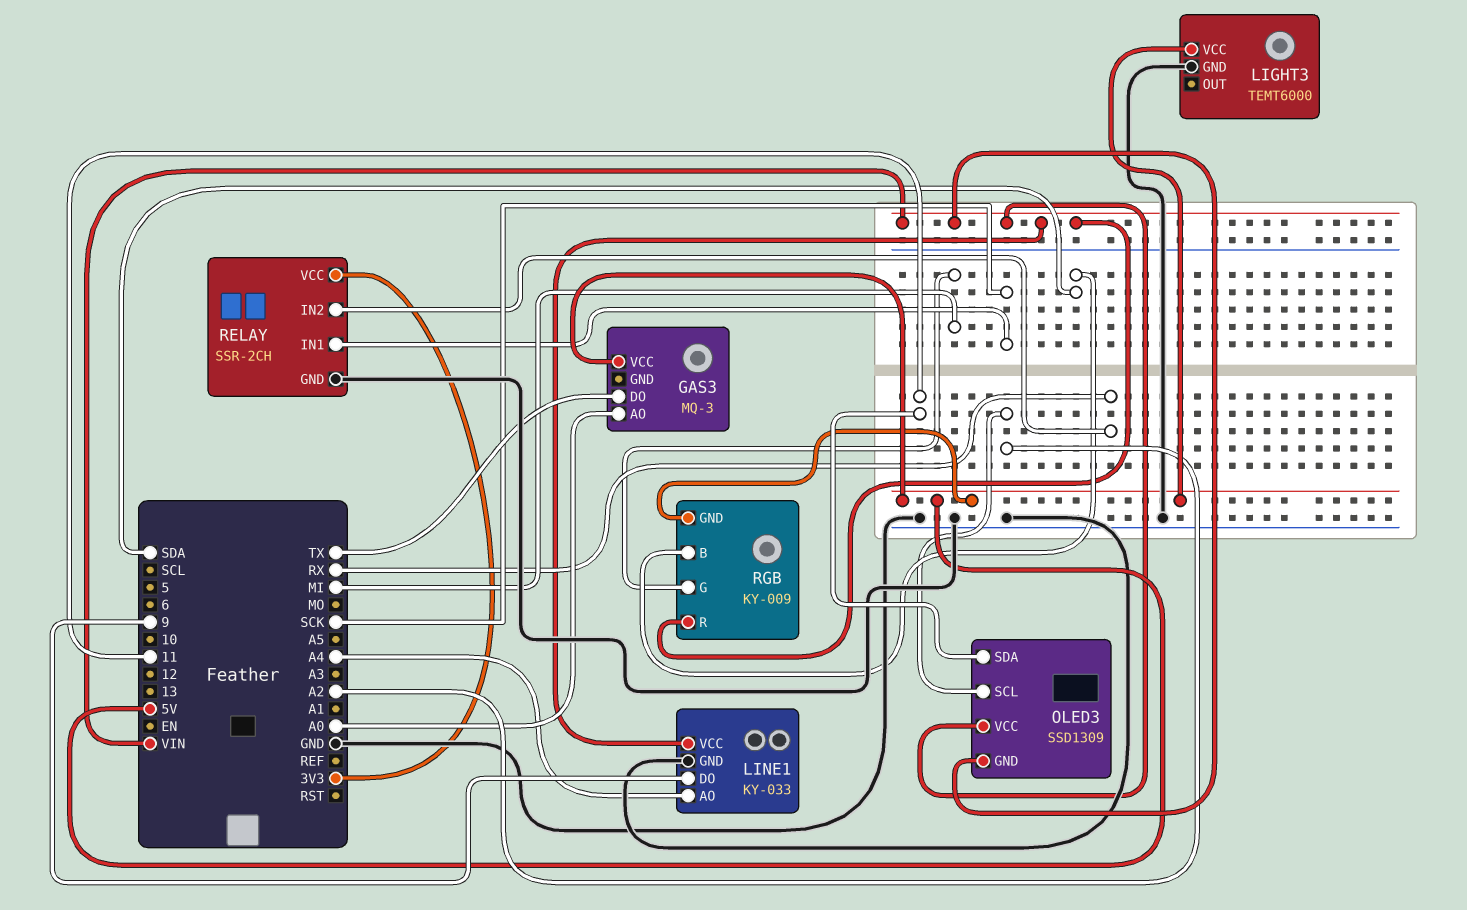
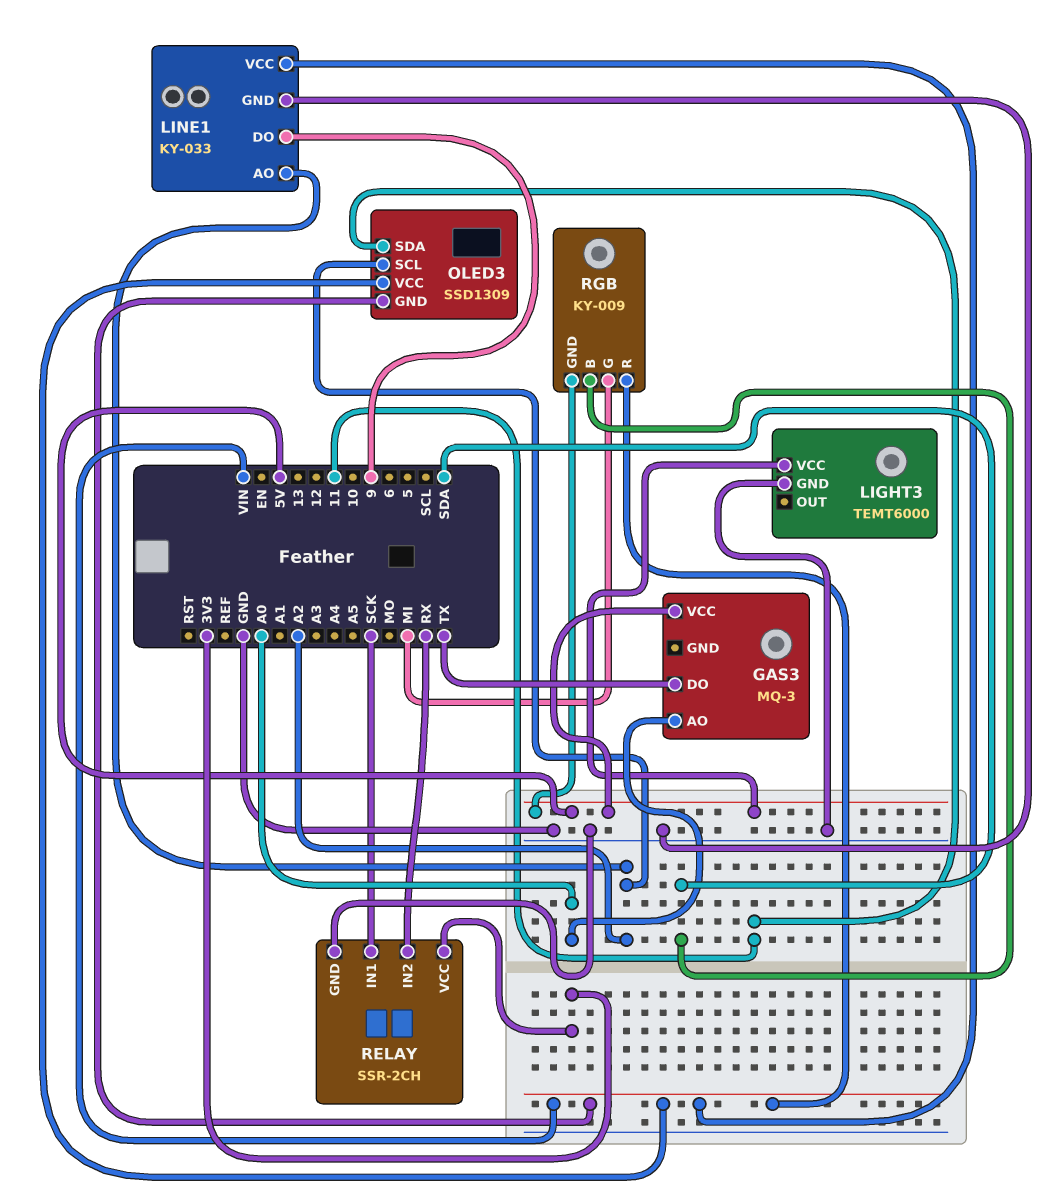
LINE1 pin AO: A4 -> A2

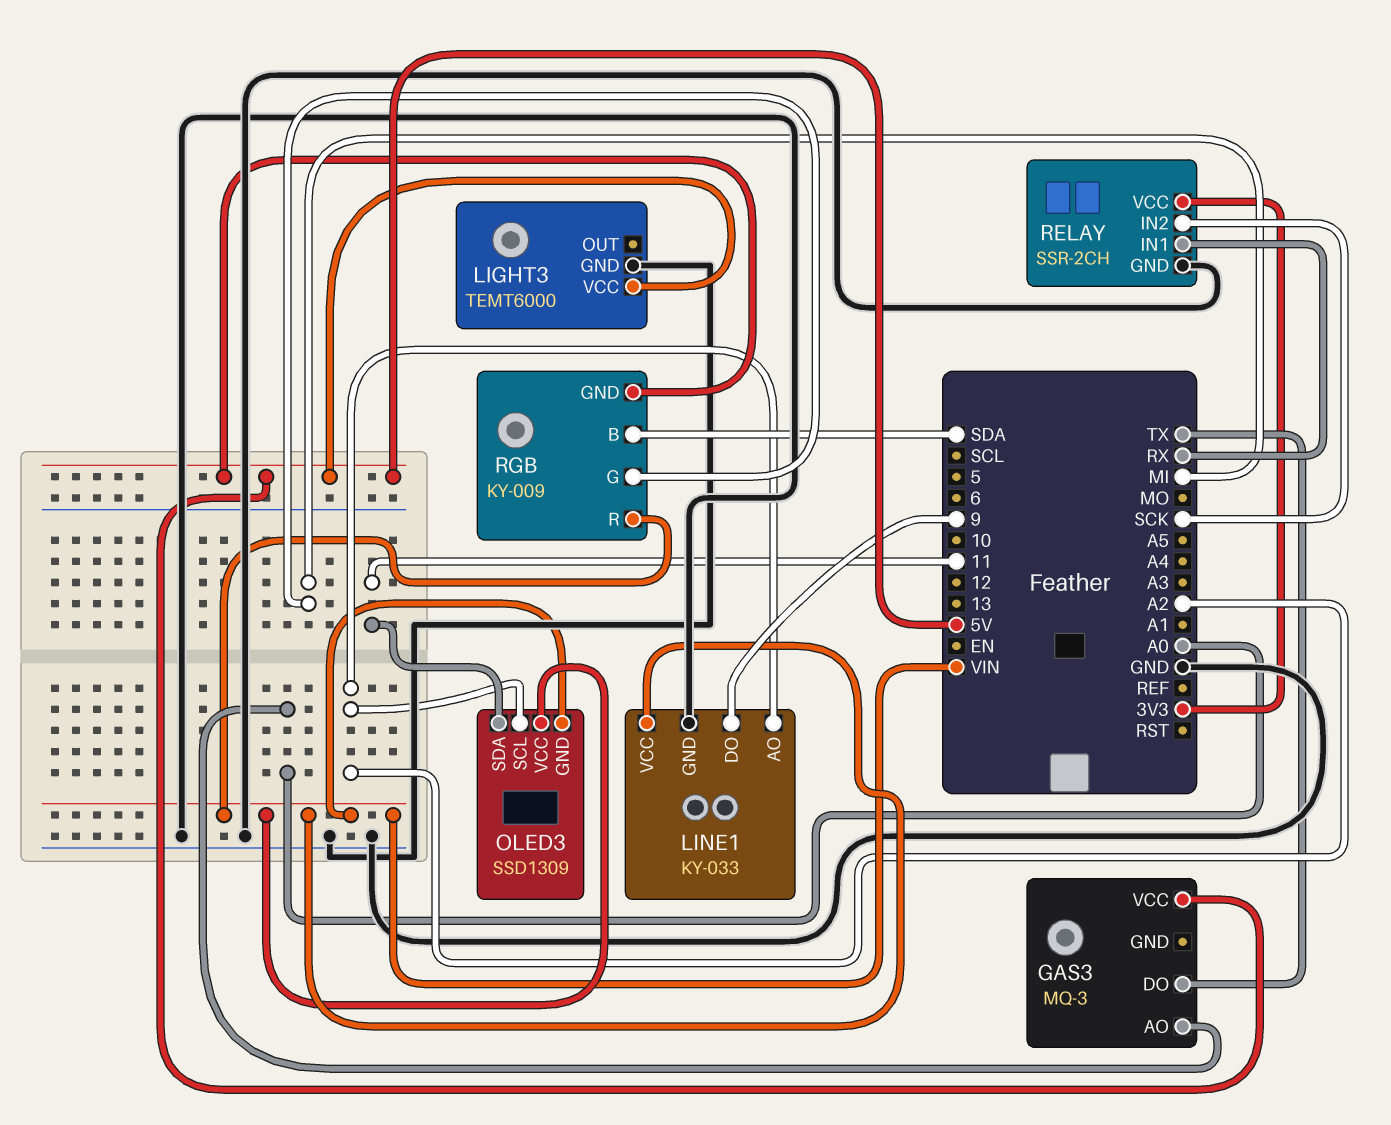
RELAY pin IN1: SCK -> RX
RELAY pin IN2: RX -> SCK

